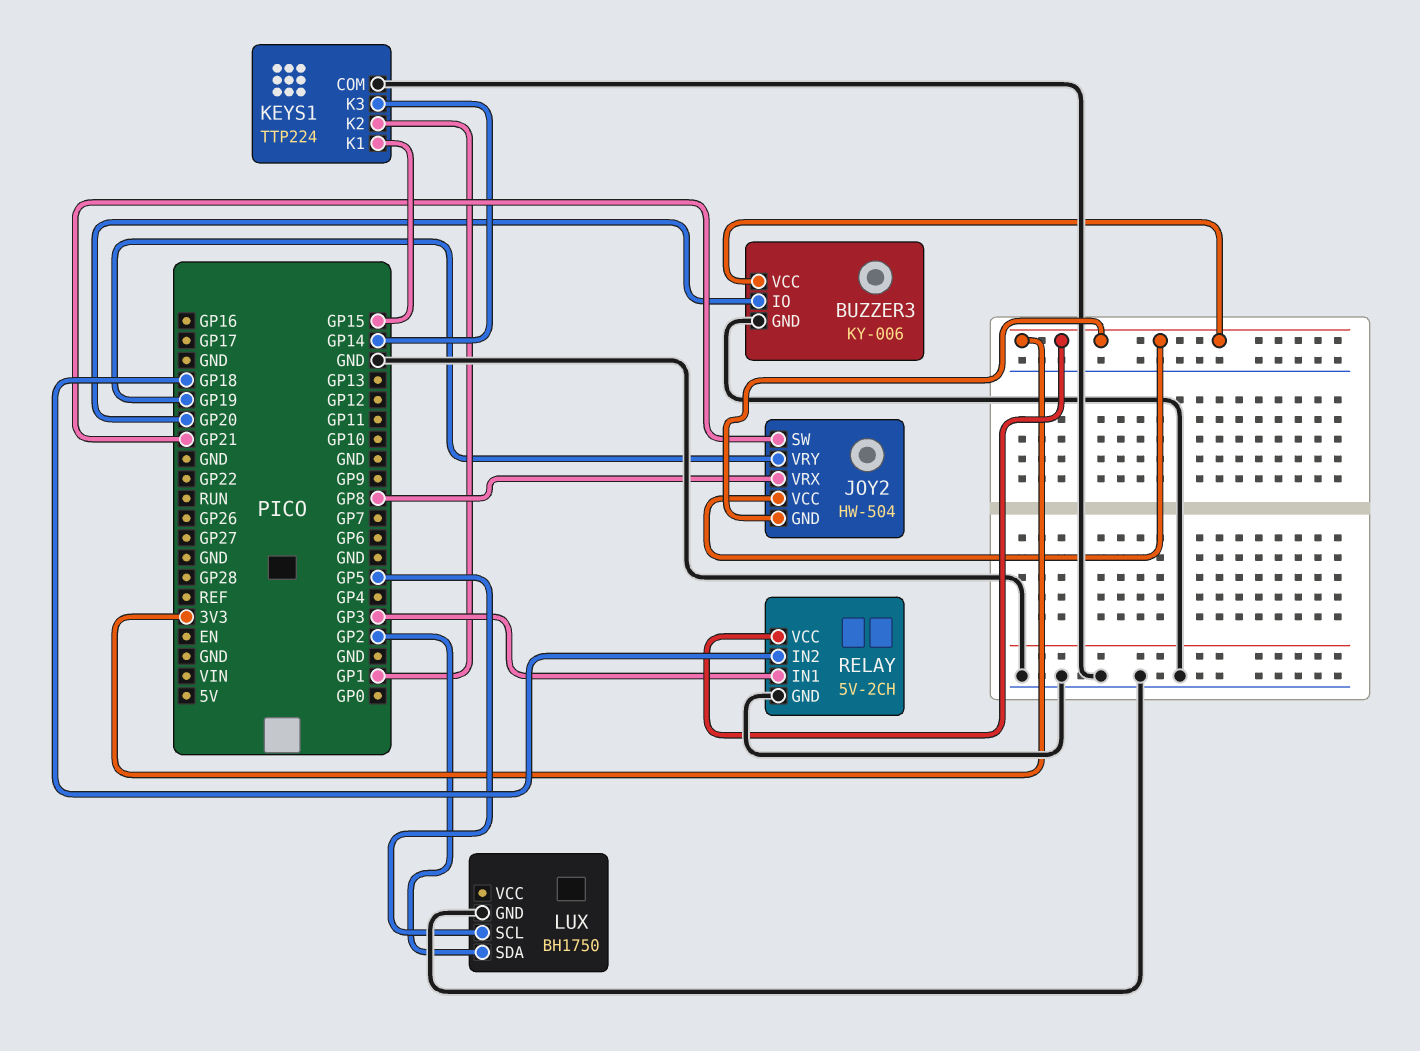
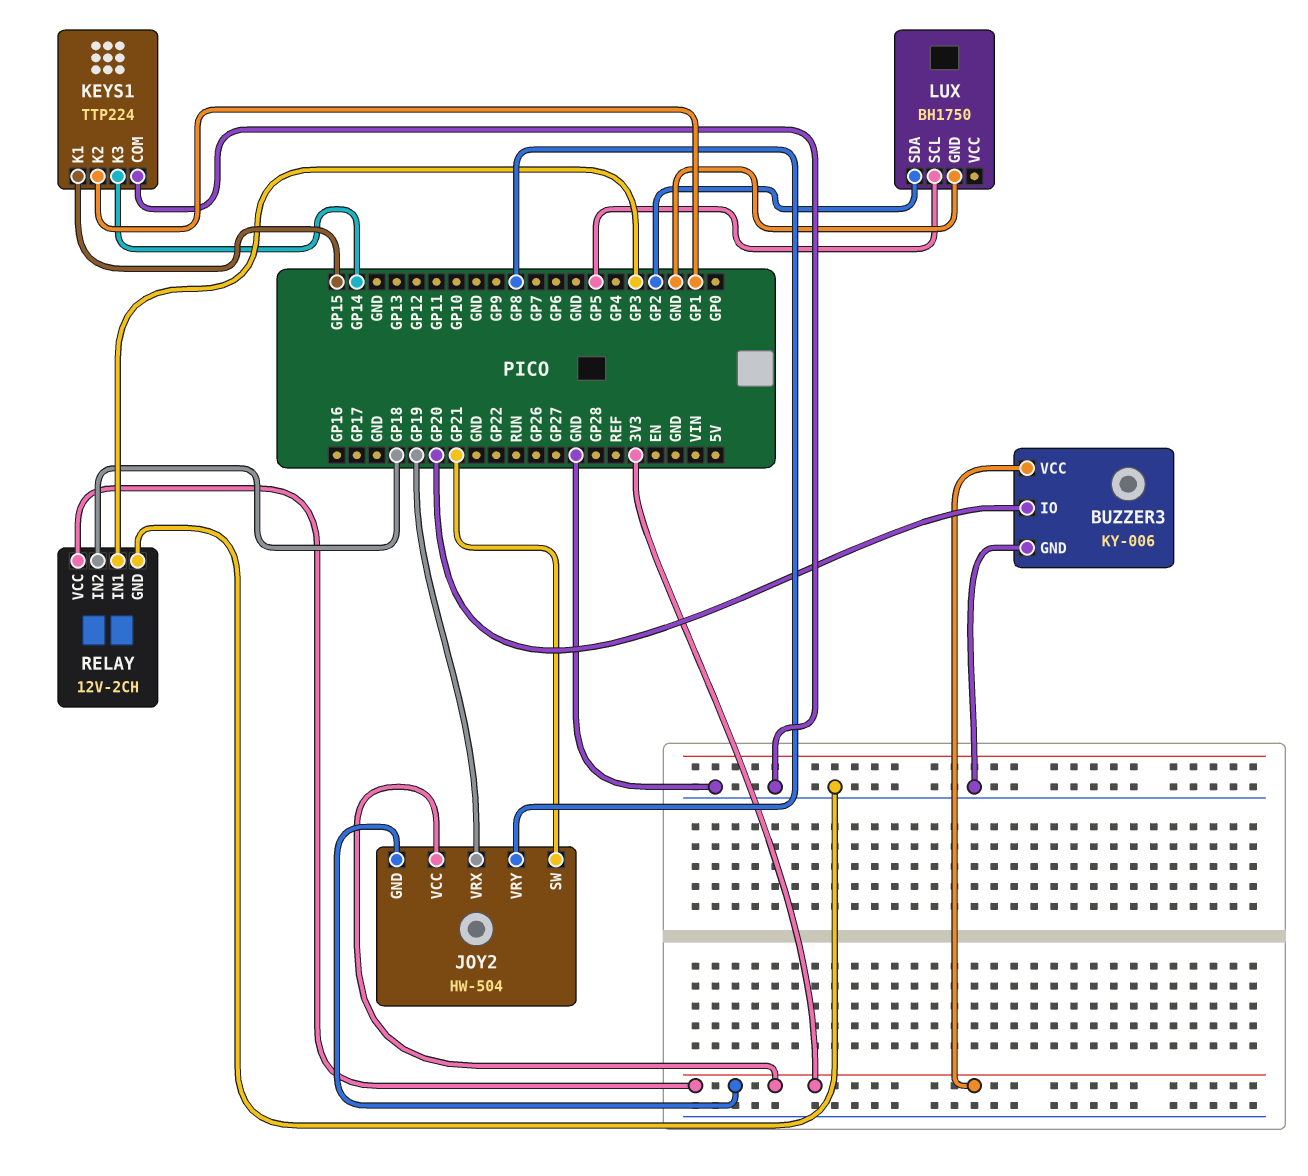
JOY2 pin VRX: GP8 -> GP19
JOY2 pin VRY: GP19 -> GP8
RELAY: 5V-2CH -> 12V-2CH

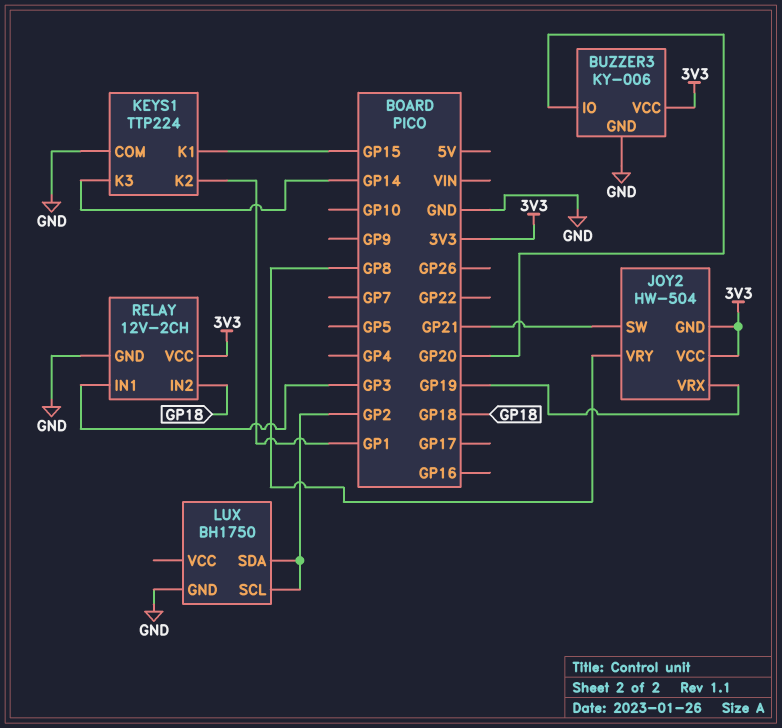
LUX pin SCL: GP5 -> GP2

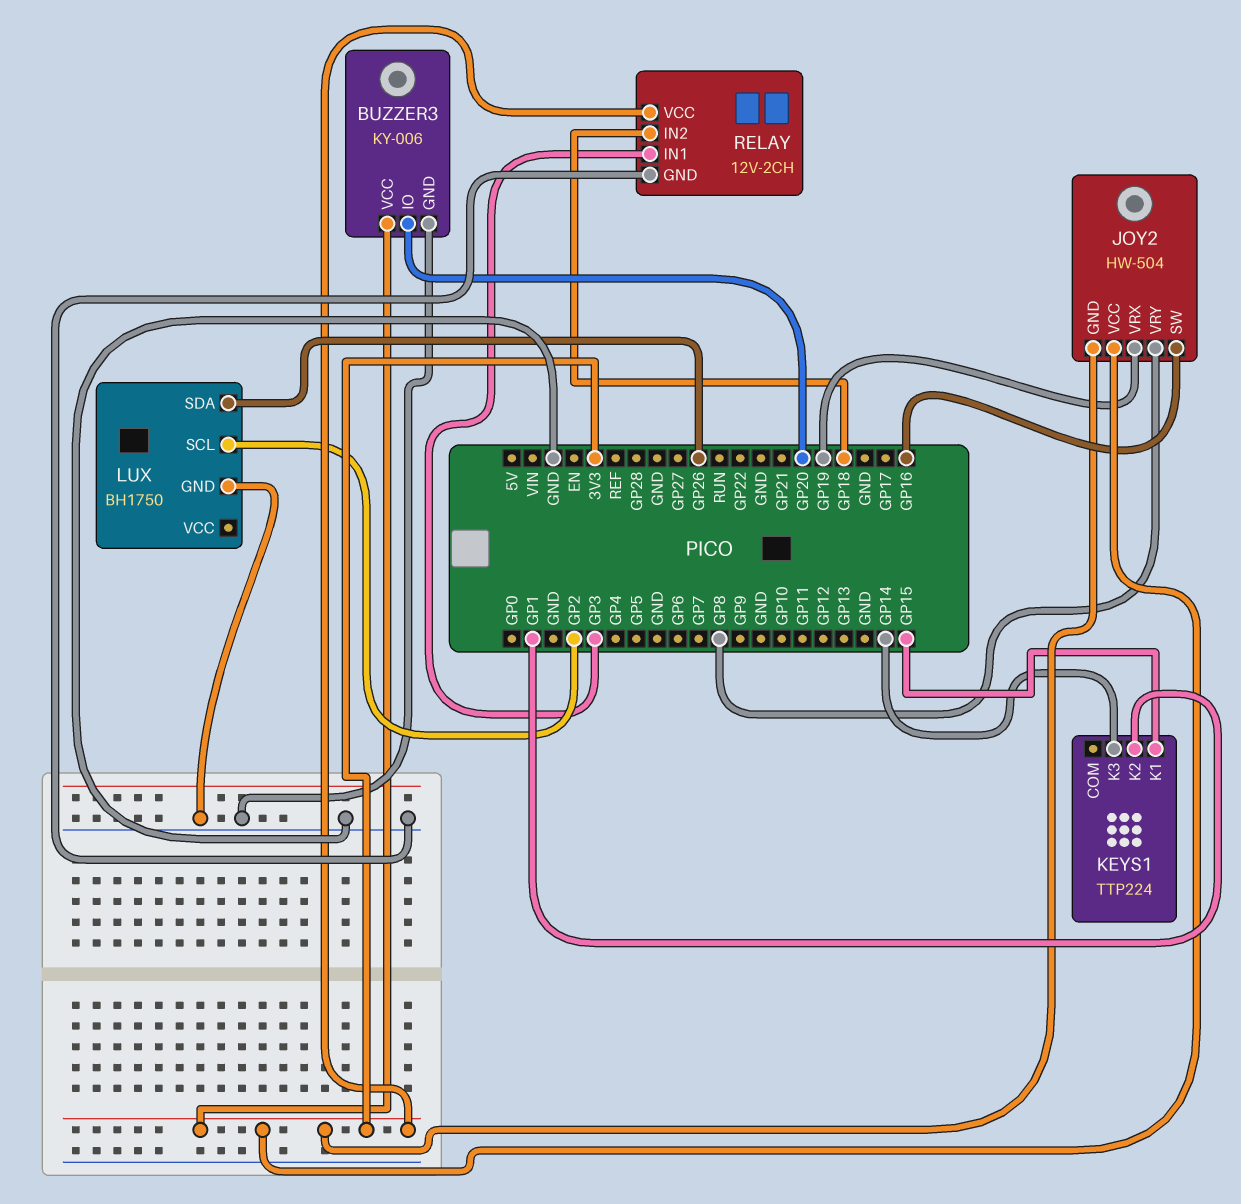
JOY2 pin SW: GP21 -> GP16
KEYS1 pin COM: GND -> none
LUX pin SDA: GP2 -> GP26

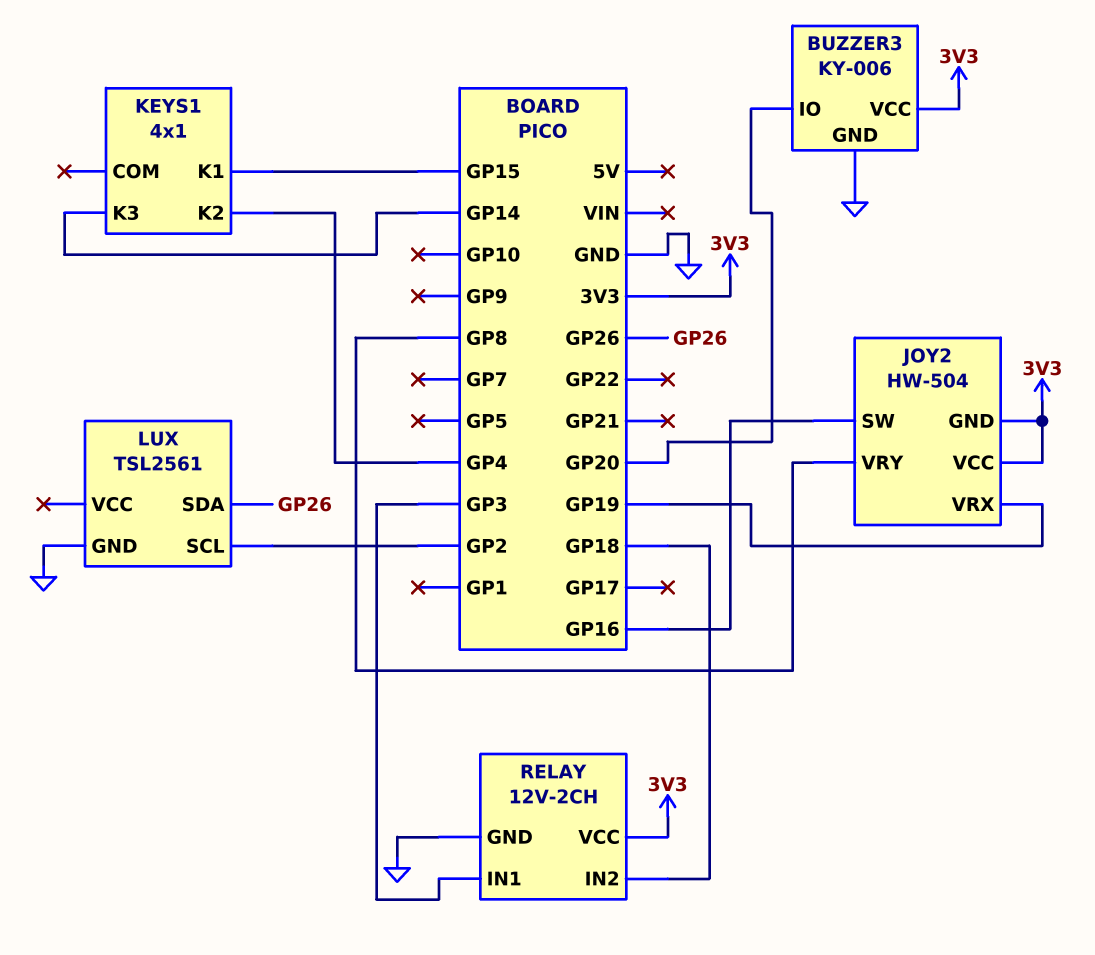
KEYS1: TTP224 -> 4x1
KEYS1 pin K2: GP1 -> GP4
LUX: BH1750 -> TSL2561

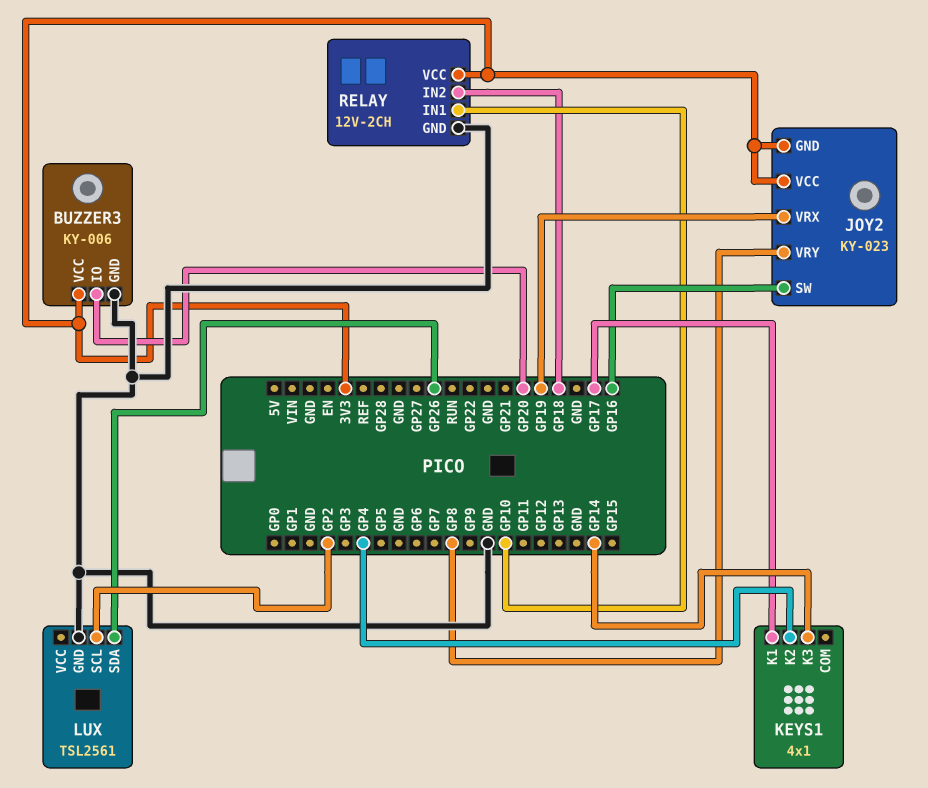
JOY2: HW-504 -> KY-023
KEYS1 pin K1: GP15 -> GP17
RELAY pin IN1: GP3 -> GP10

